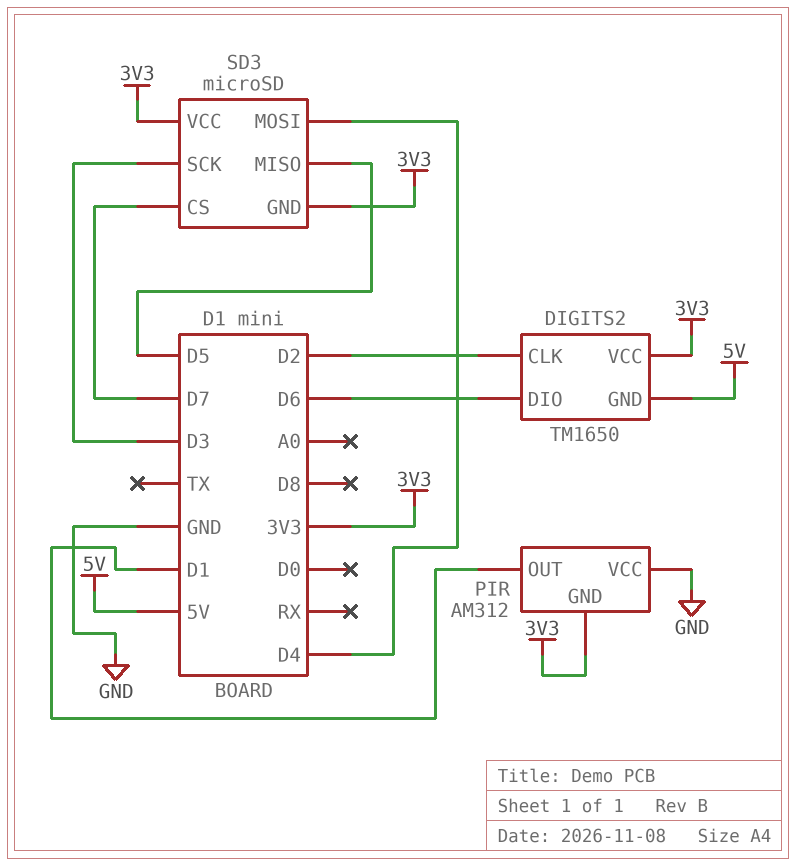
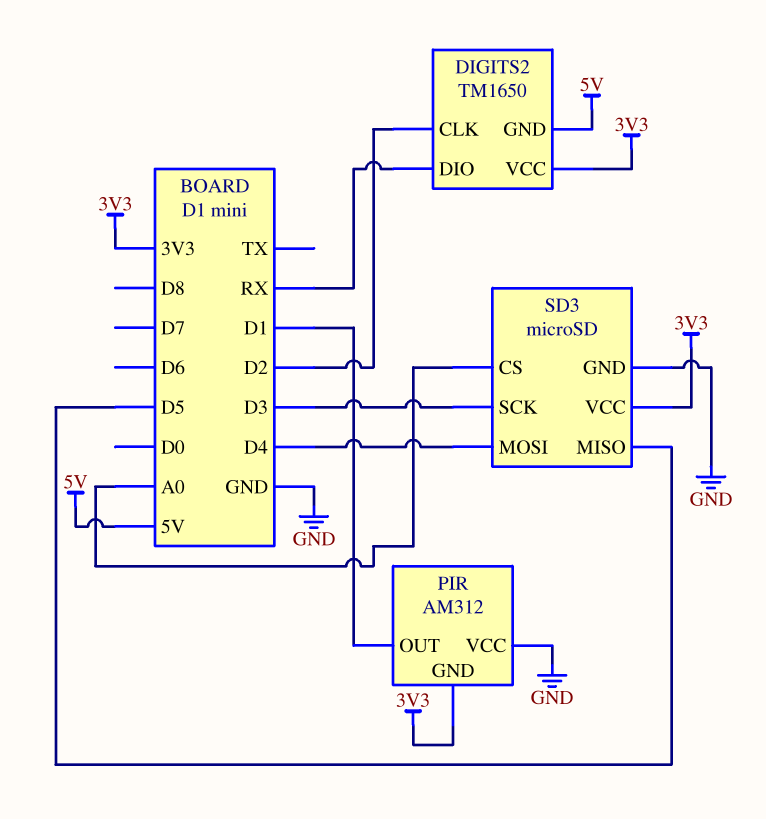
DIGITS2 pin DIO: D6 -> RX
SD3 pin CS: D7 -> A0
SD3 pin GND: 3V3 -> GND

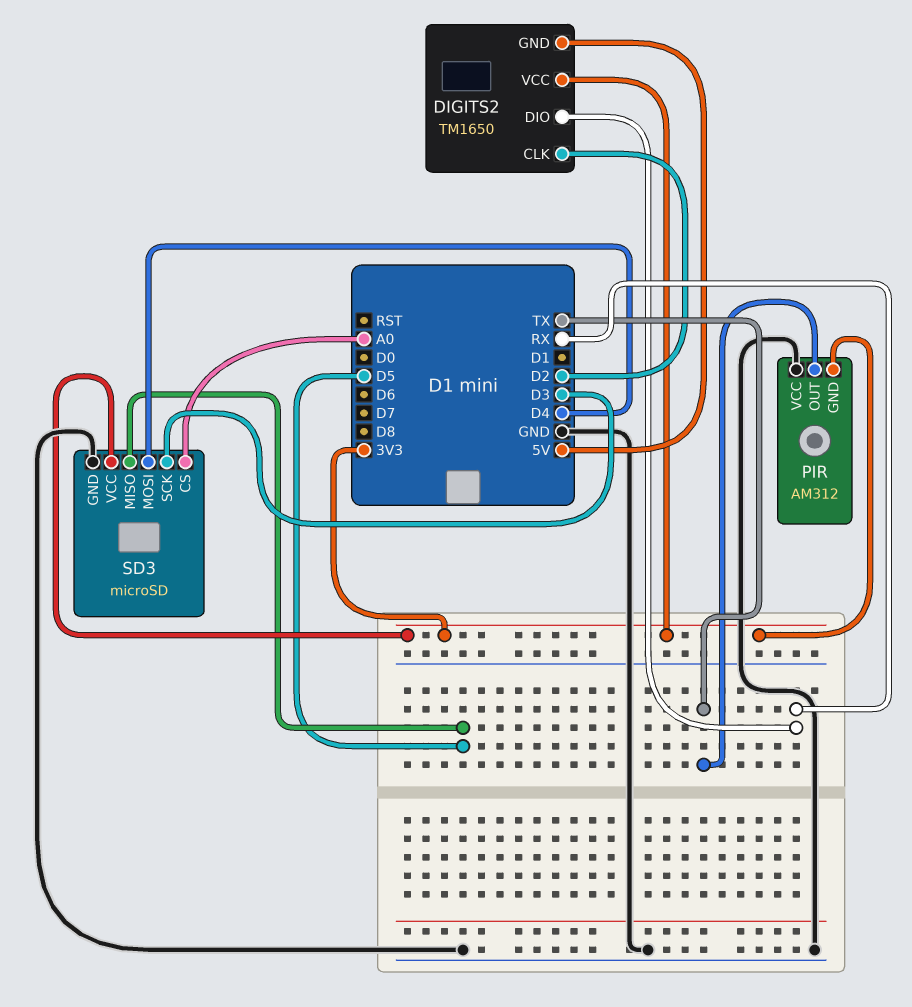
PIR pin OUT: D1 -> TX

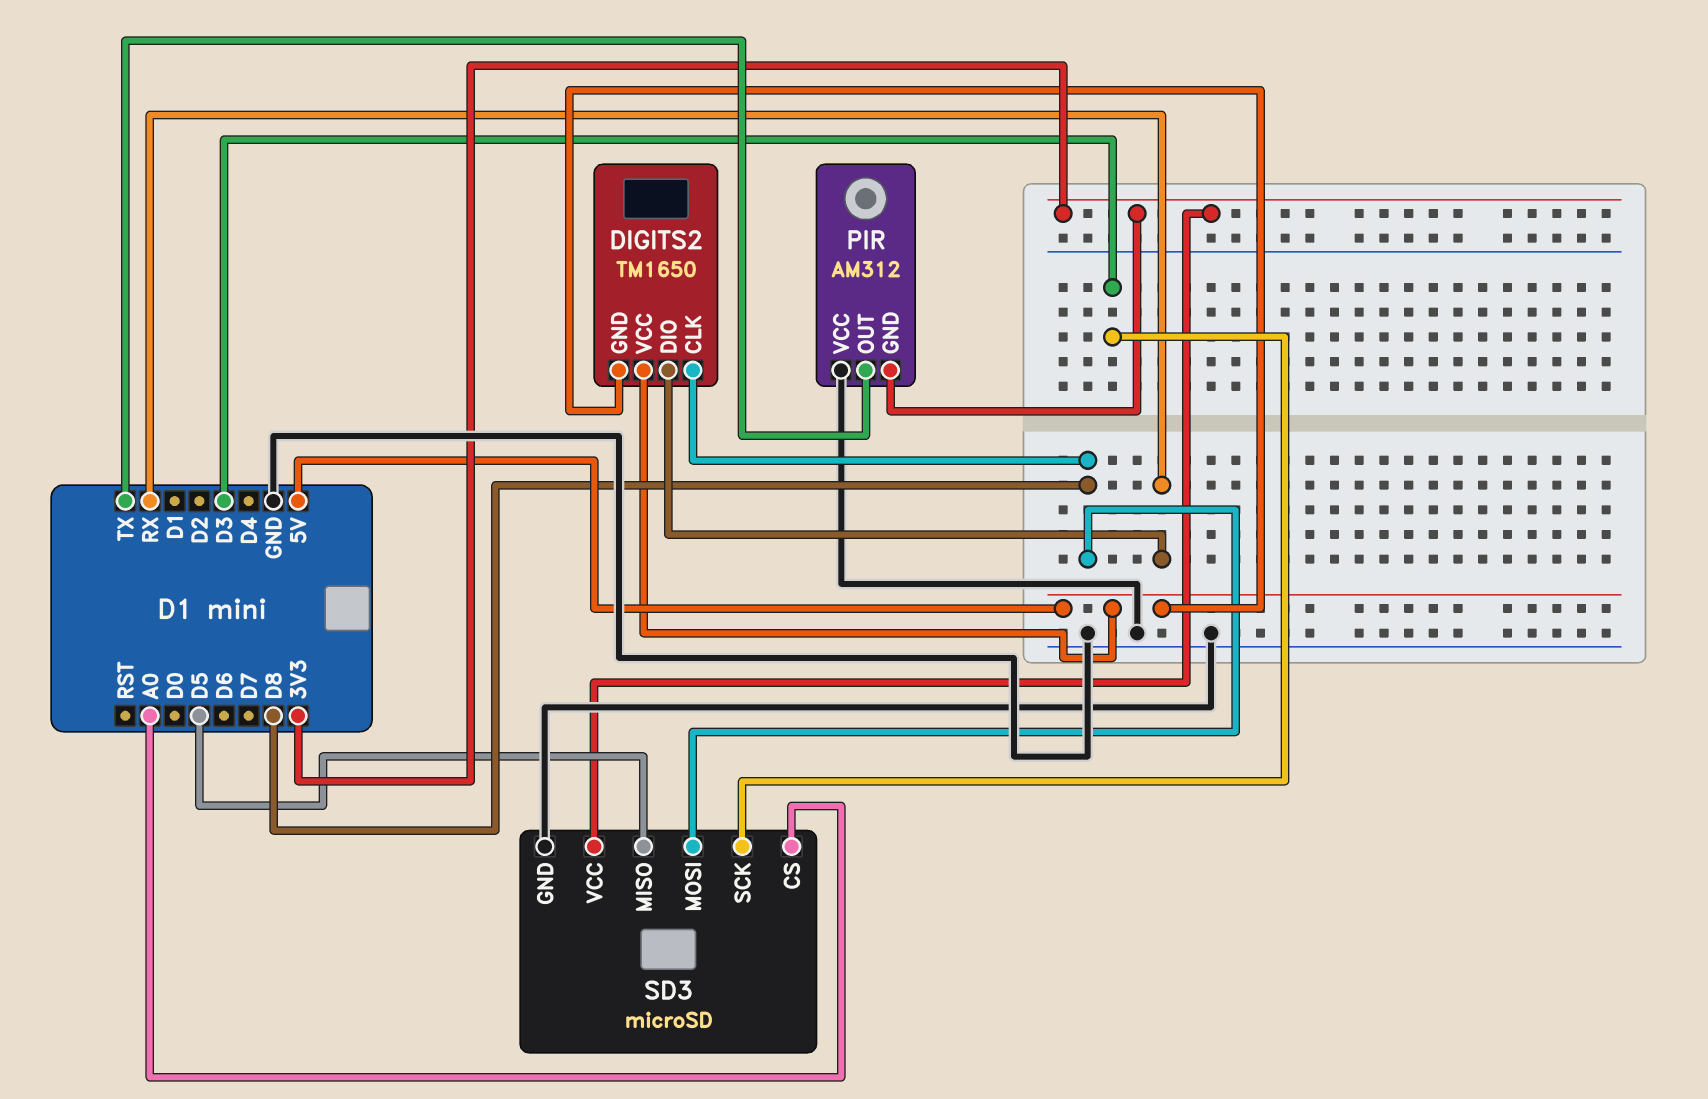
DIGITS2 pin CLK: D2 -> D8
DIGITS2 pin VCC: 3V3 -> 5V
SD3 pin MOSI: D4 -> D8

